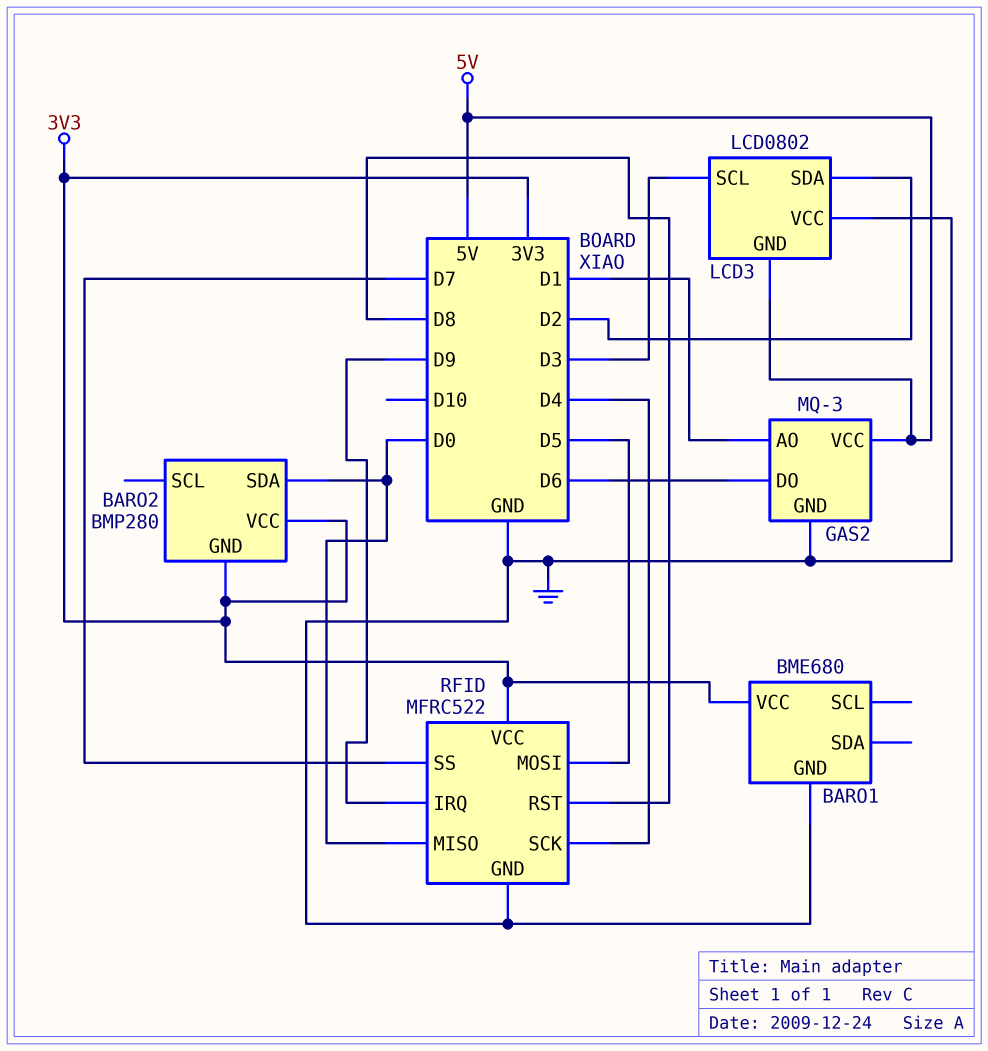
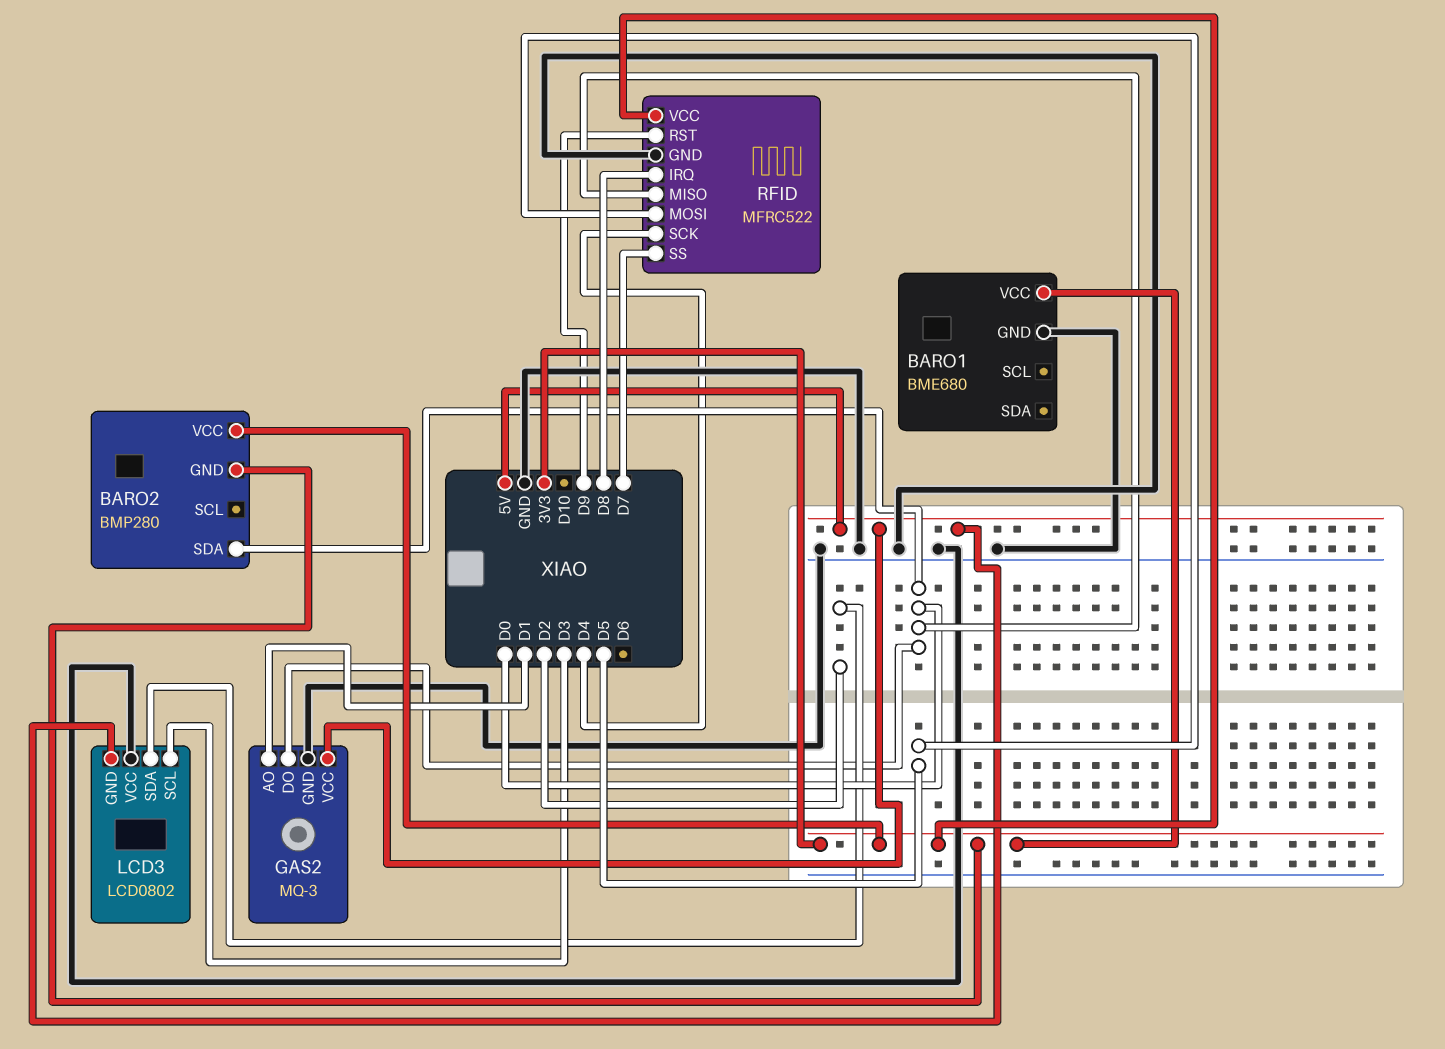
GAS2 pin DO: D6 -> D0
RFID pin IRQ: D9 -> D8
RFID pin RST: D8 -> D9

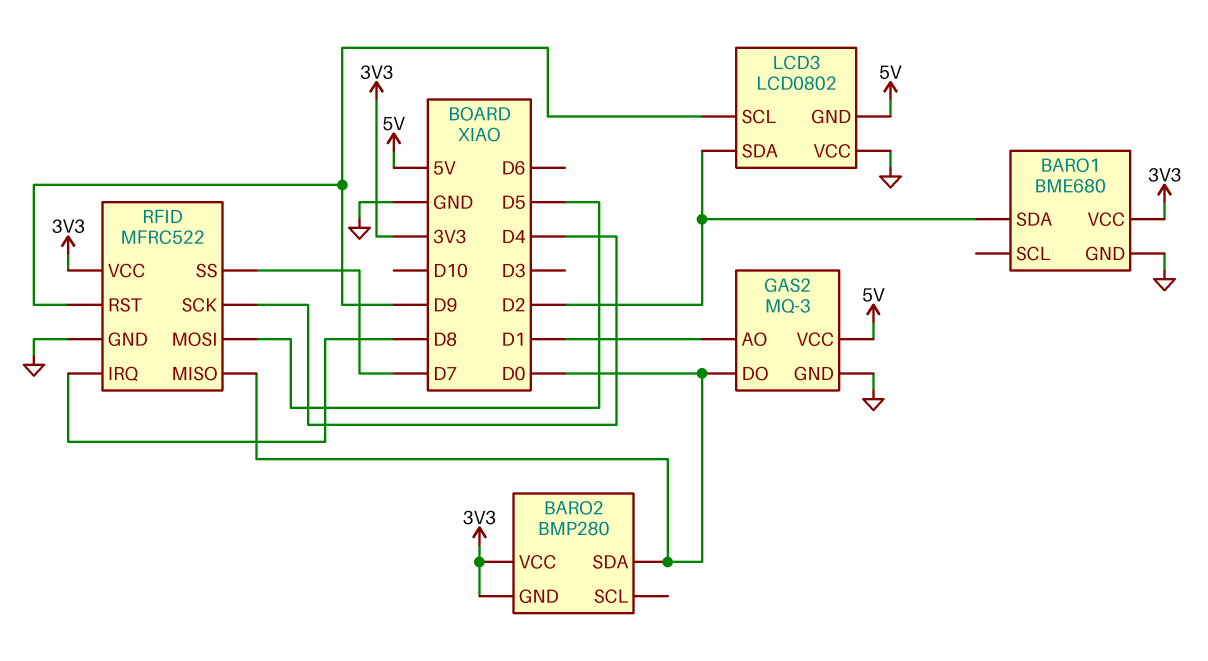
BARO1 pin SDA: none -> D2
LCD3 pin SCL: D3 -> D9

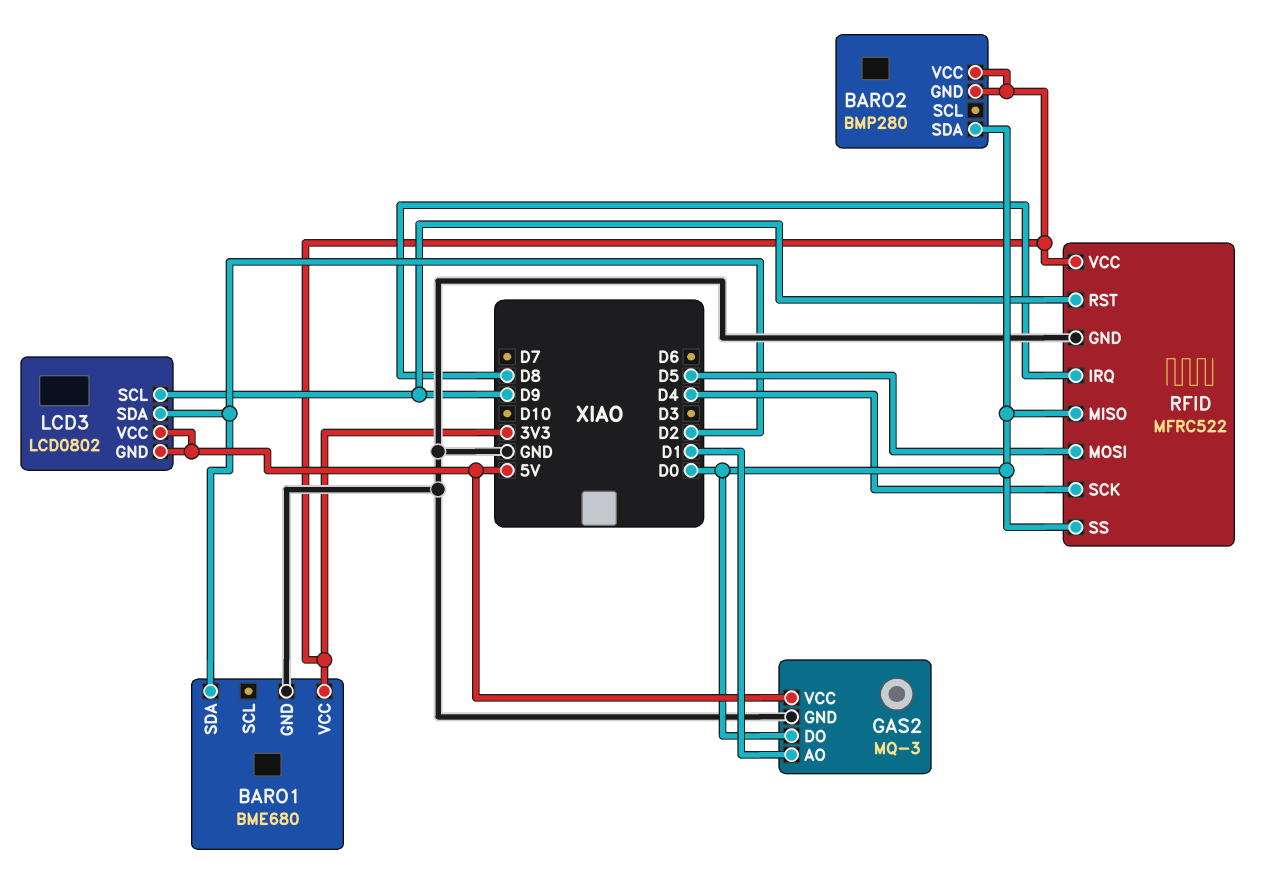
LCD3 pin VCC: GND -> 5V
RFID pin SS: D7 -> D0

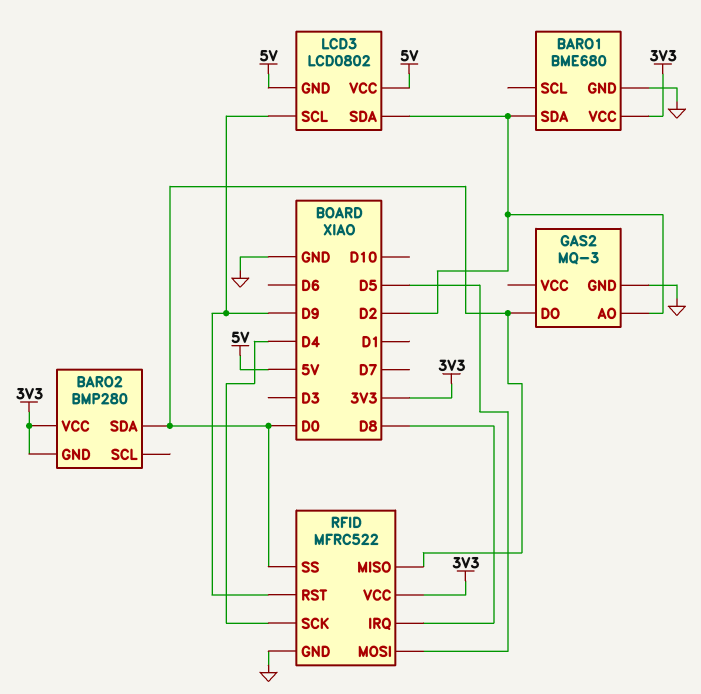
GAS2 pin AO: D1 -> D2
GAS2 pin VCC: 5V -> none

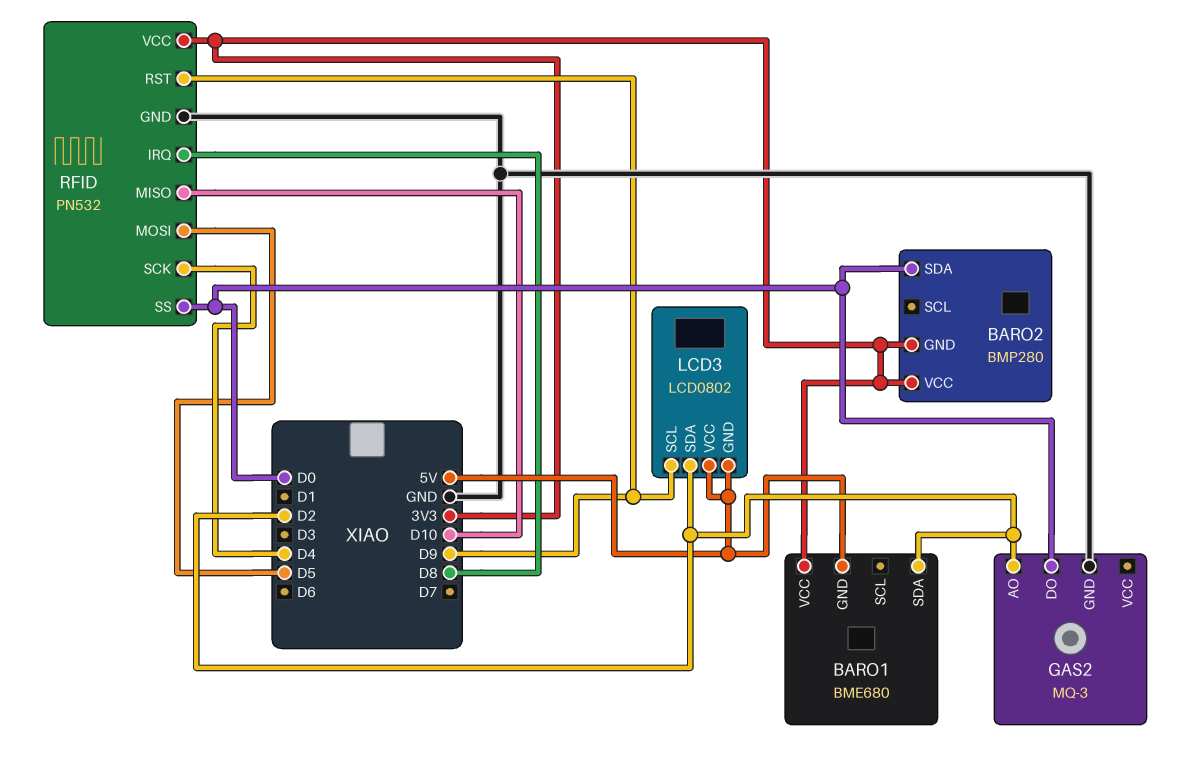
BARO1 pin GND: GND -> 5V
RFID: MFRC522 -> PN532
RFID pin MISO: D0 -> D10

